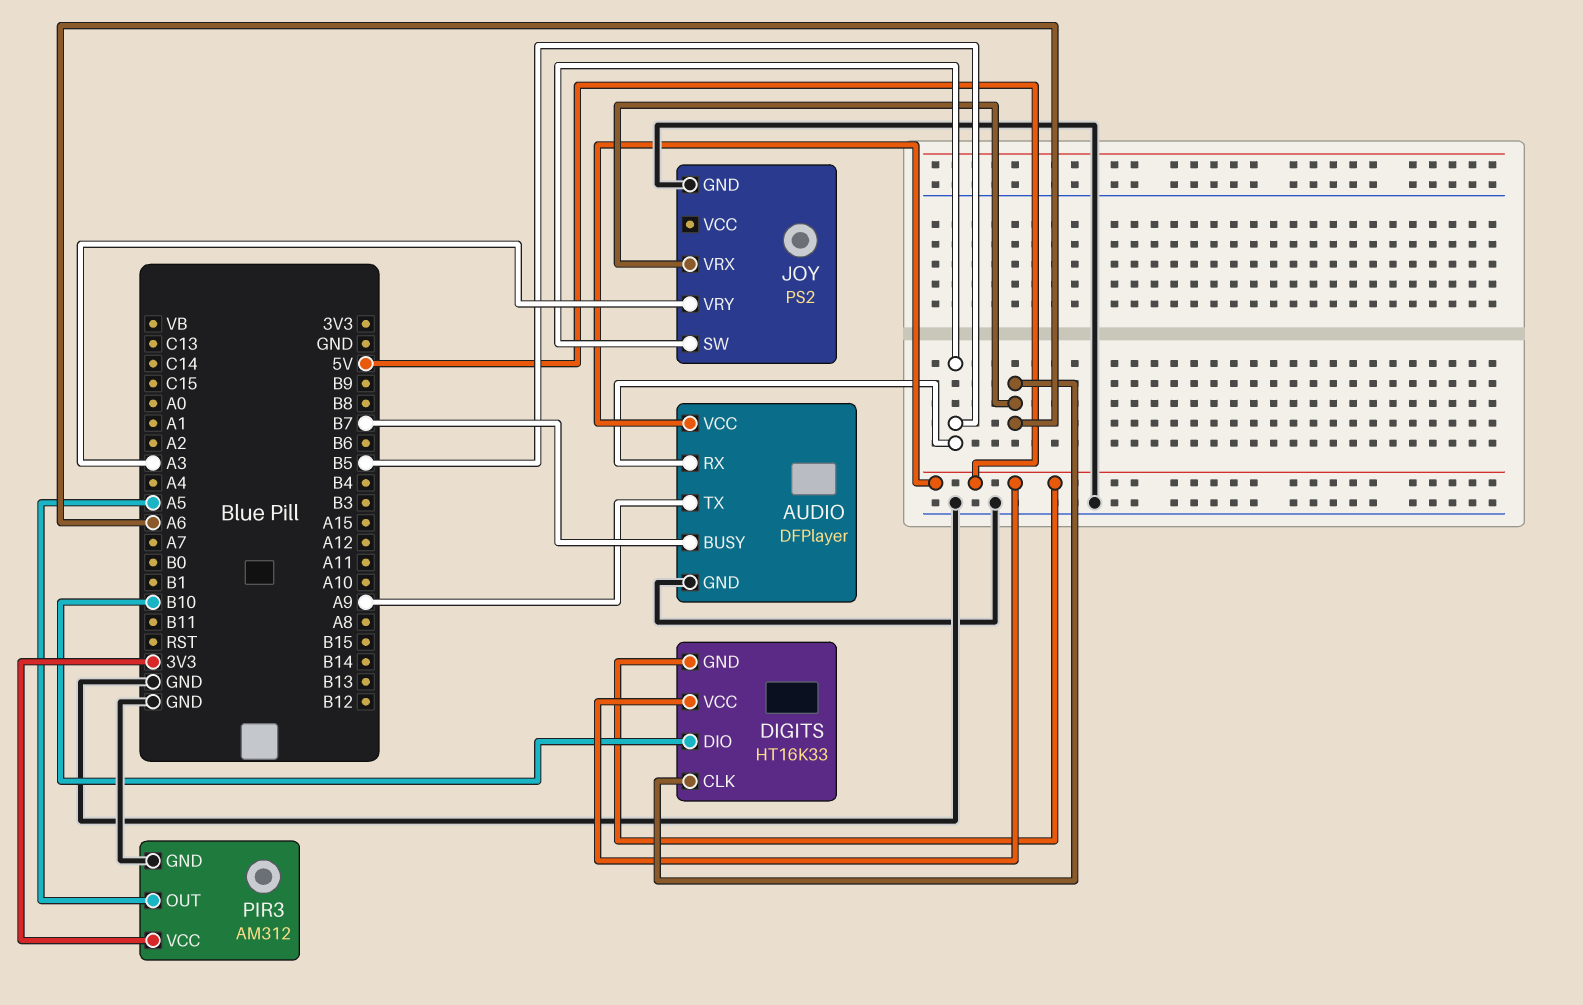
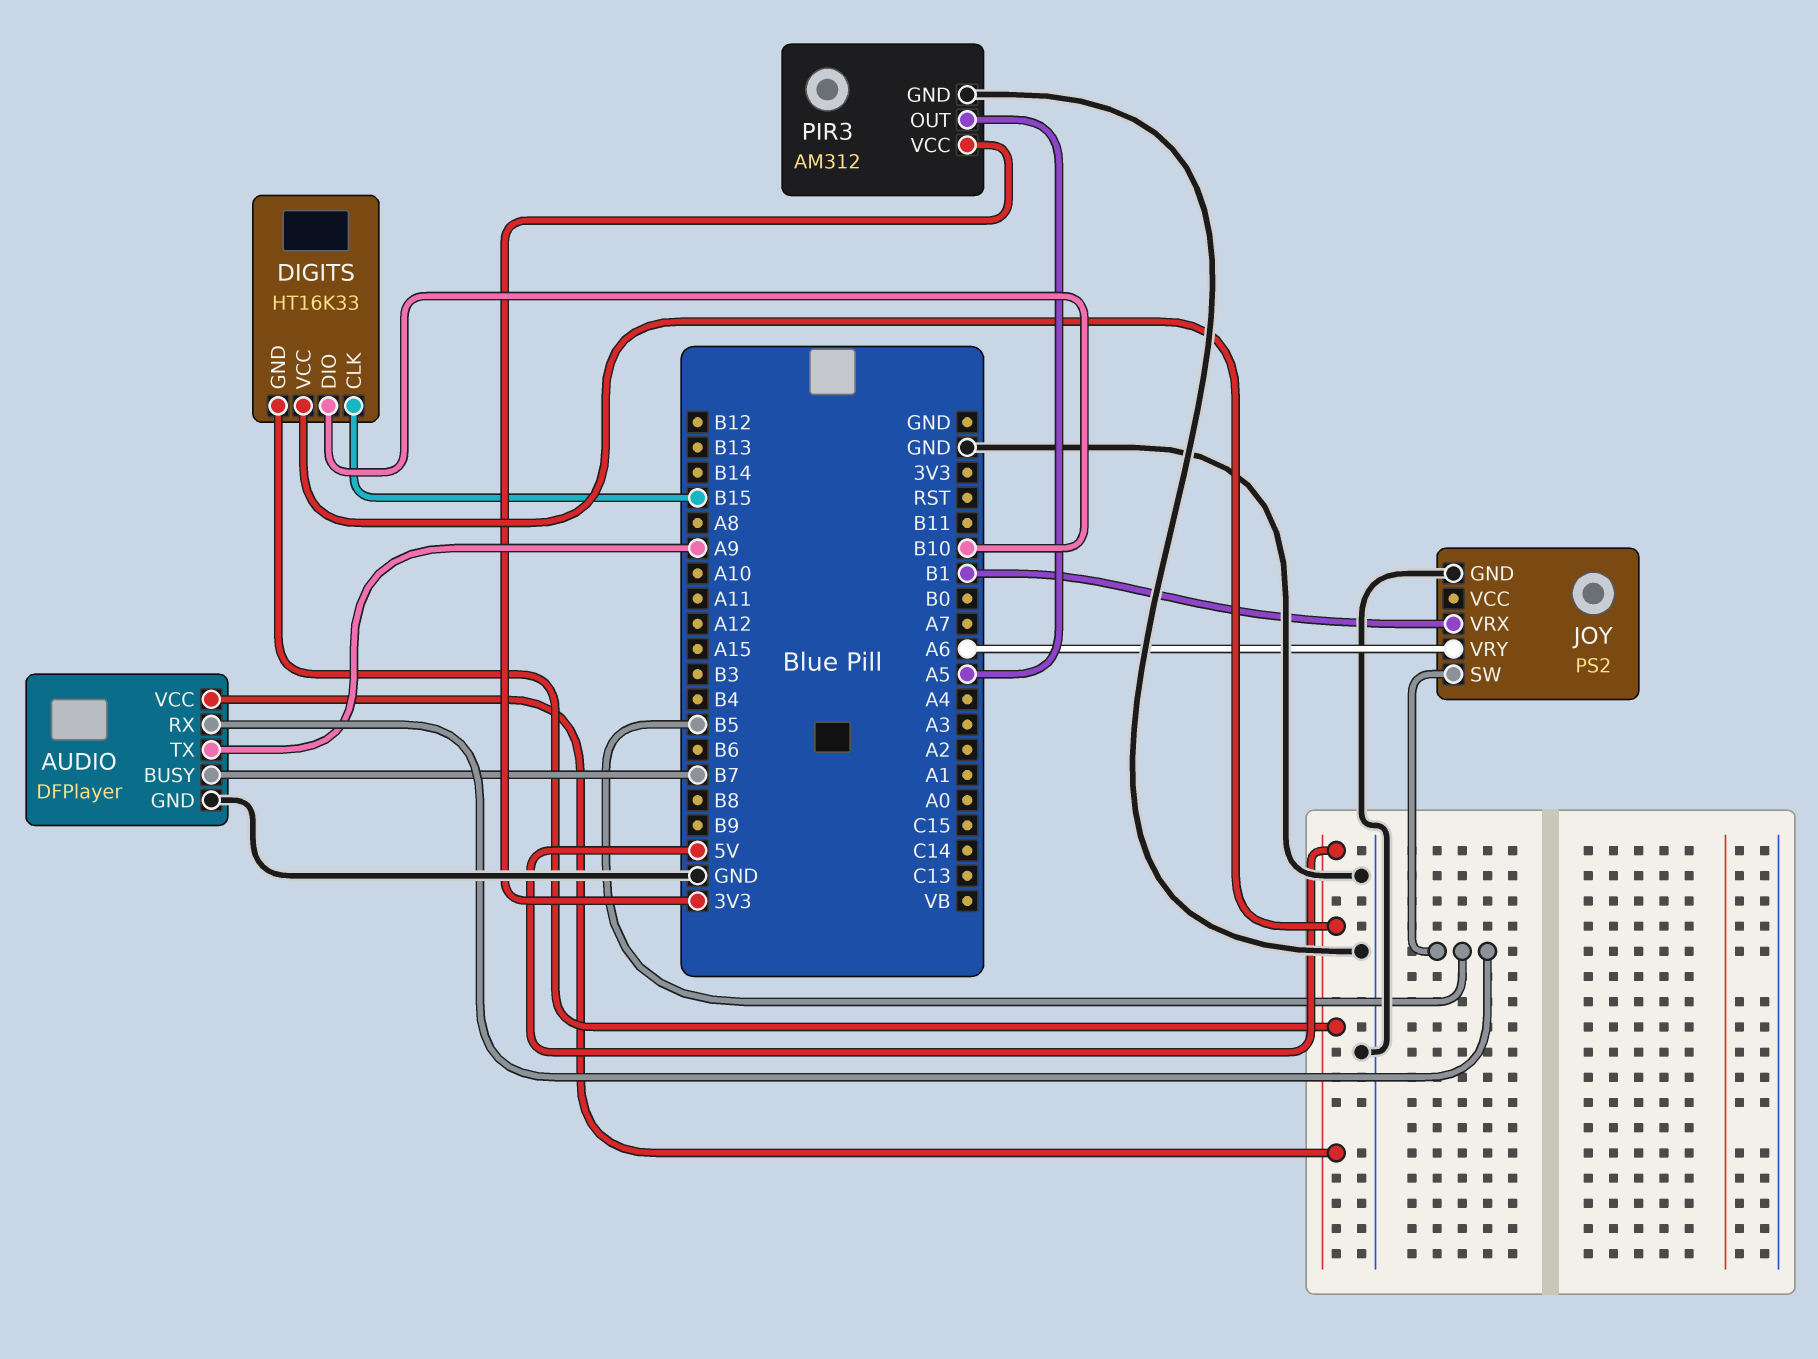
DIGITS pin CLK: A6 -> B15
JOY pin VRX: A6 -> B1
JOY pin VRY: A3 -> A6

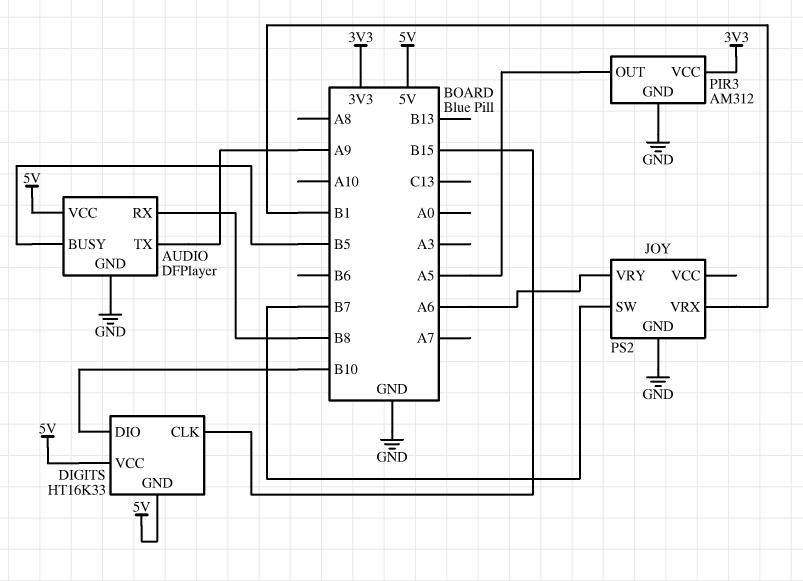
AUDIO pin BUSY: B7 -> B5
AUDIO pin RX: B5 -> B8
JOY pin SW: B5 -> B7

